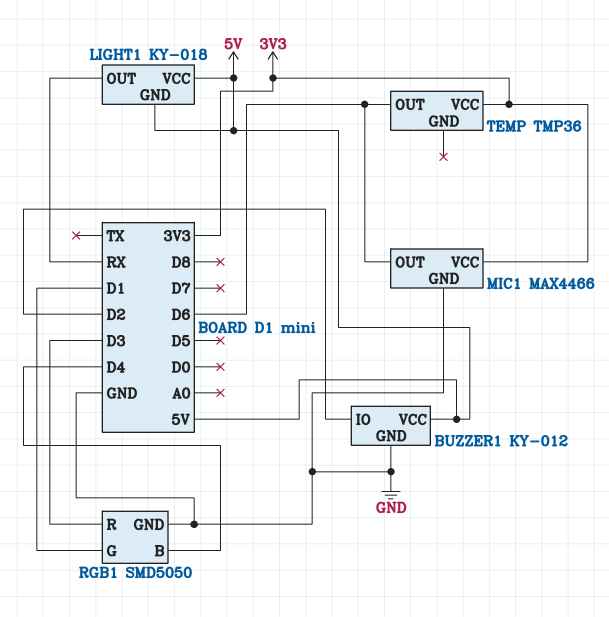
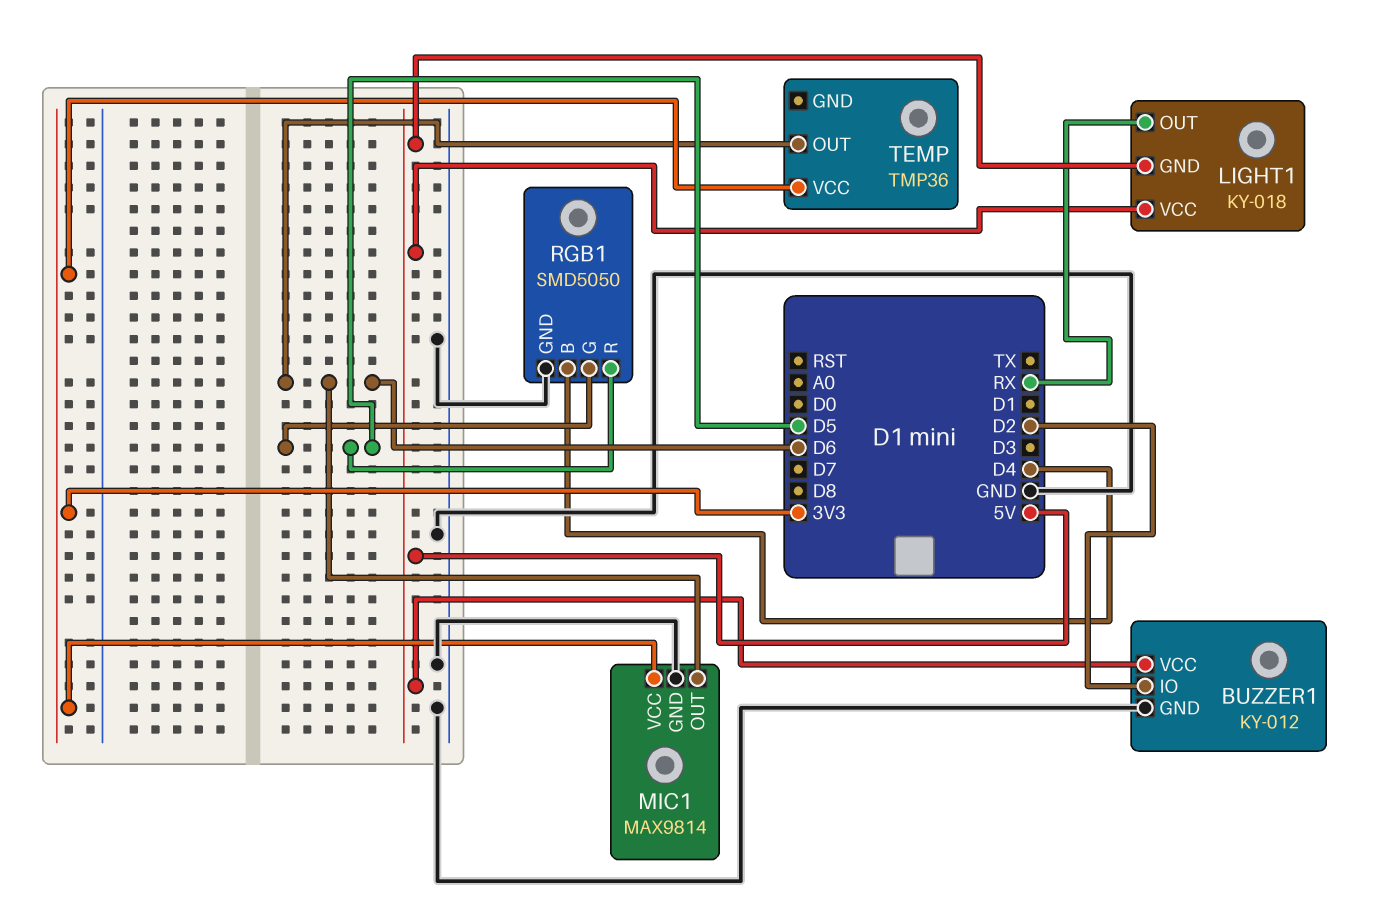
MIC1: MAX4466 -> MAX9814
RGB1 pin G: D1 -> D5
RGB1 pin R: D3 -> D5

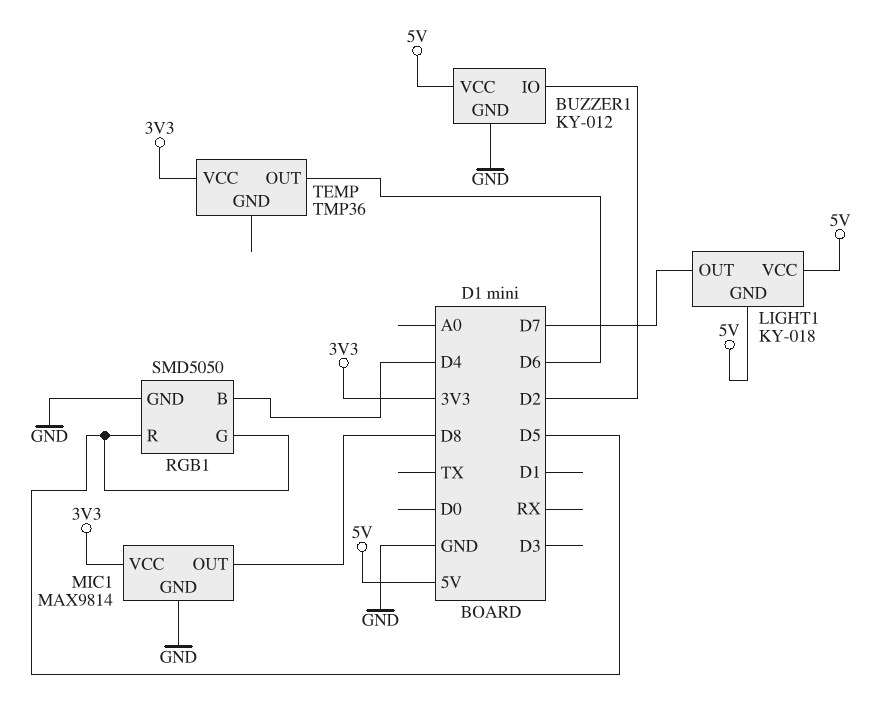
LIGHT1 pin OUT: RX -> D7
MIC1 pin OUT: D6 -> D8

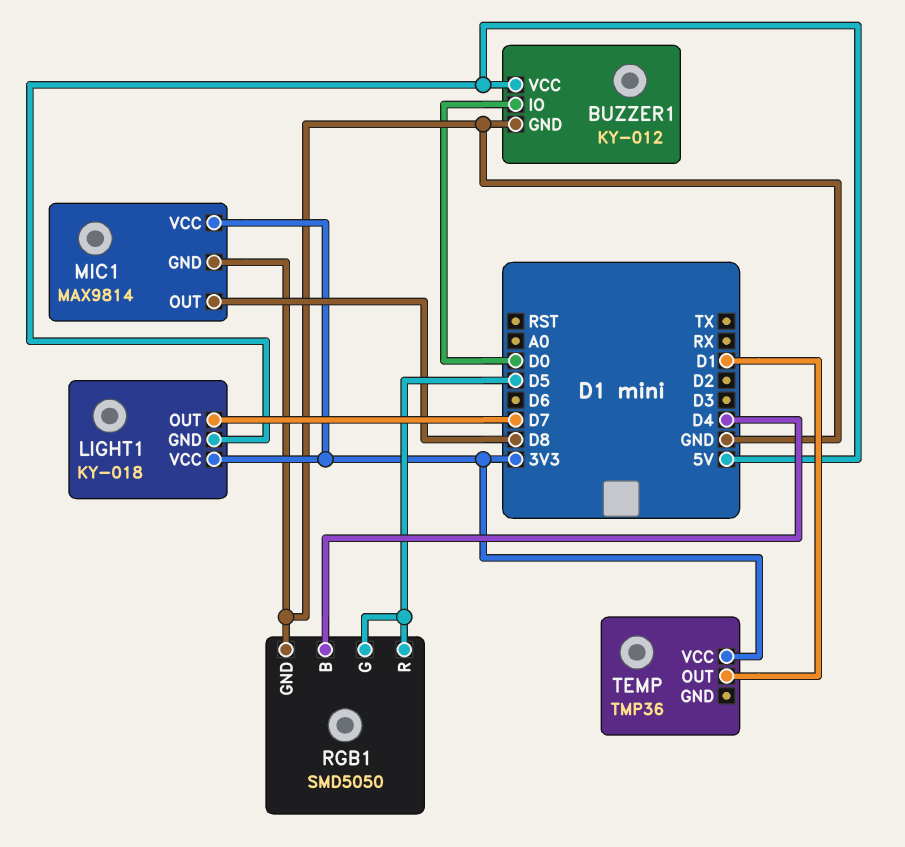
BUZZER1 pin IO: D2 -> D0
LIGHT1 pin VCC: 5V -> 3V3
TEMP pin OUT: D6 -> D1

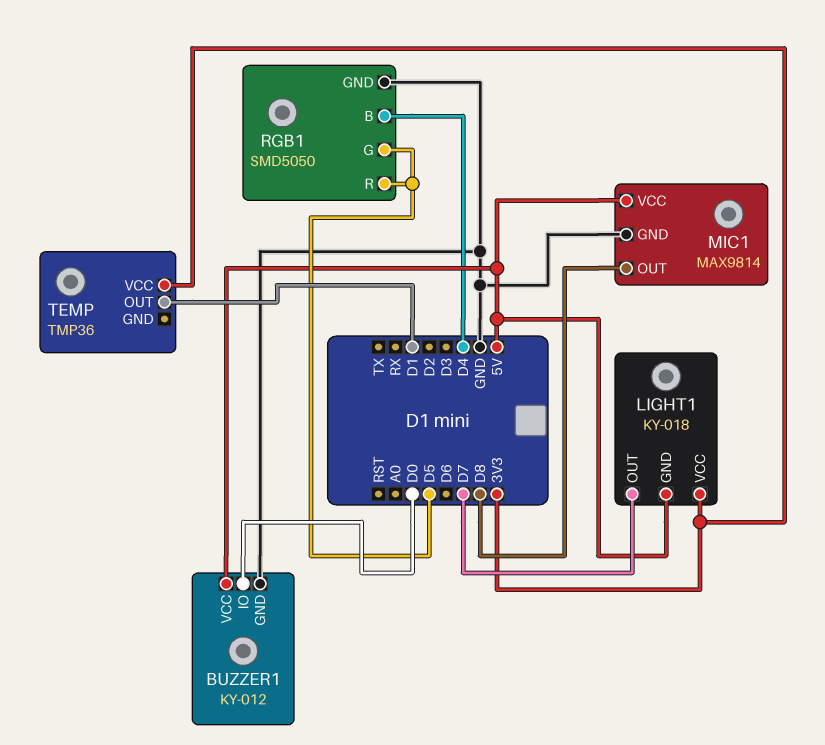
MIC1 pin VCC: 3V3 -> 5V

